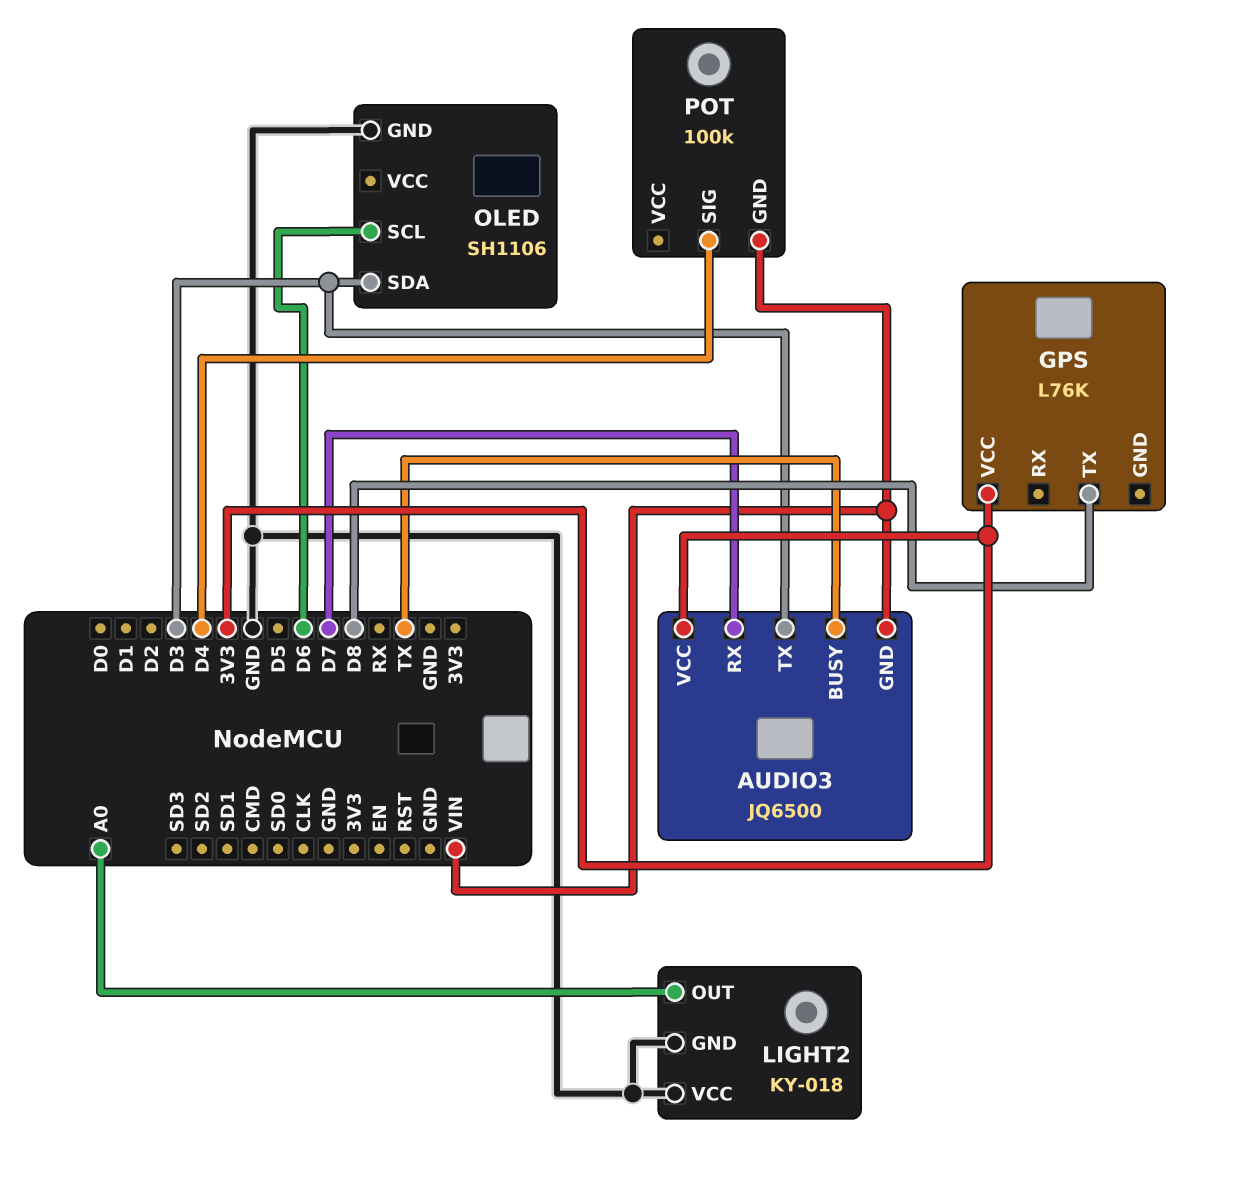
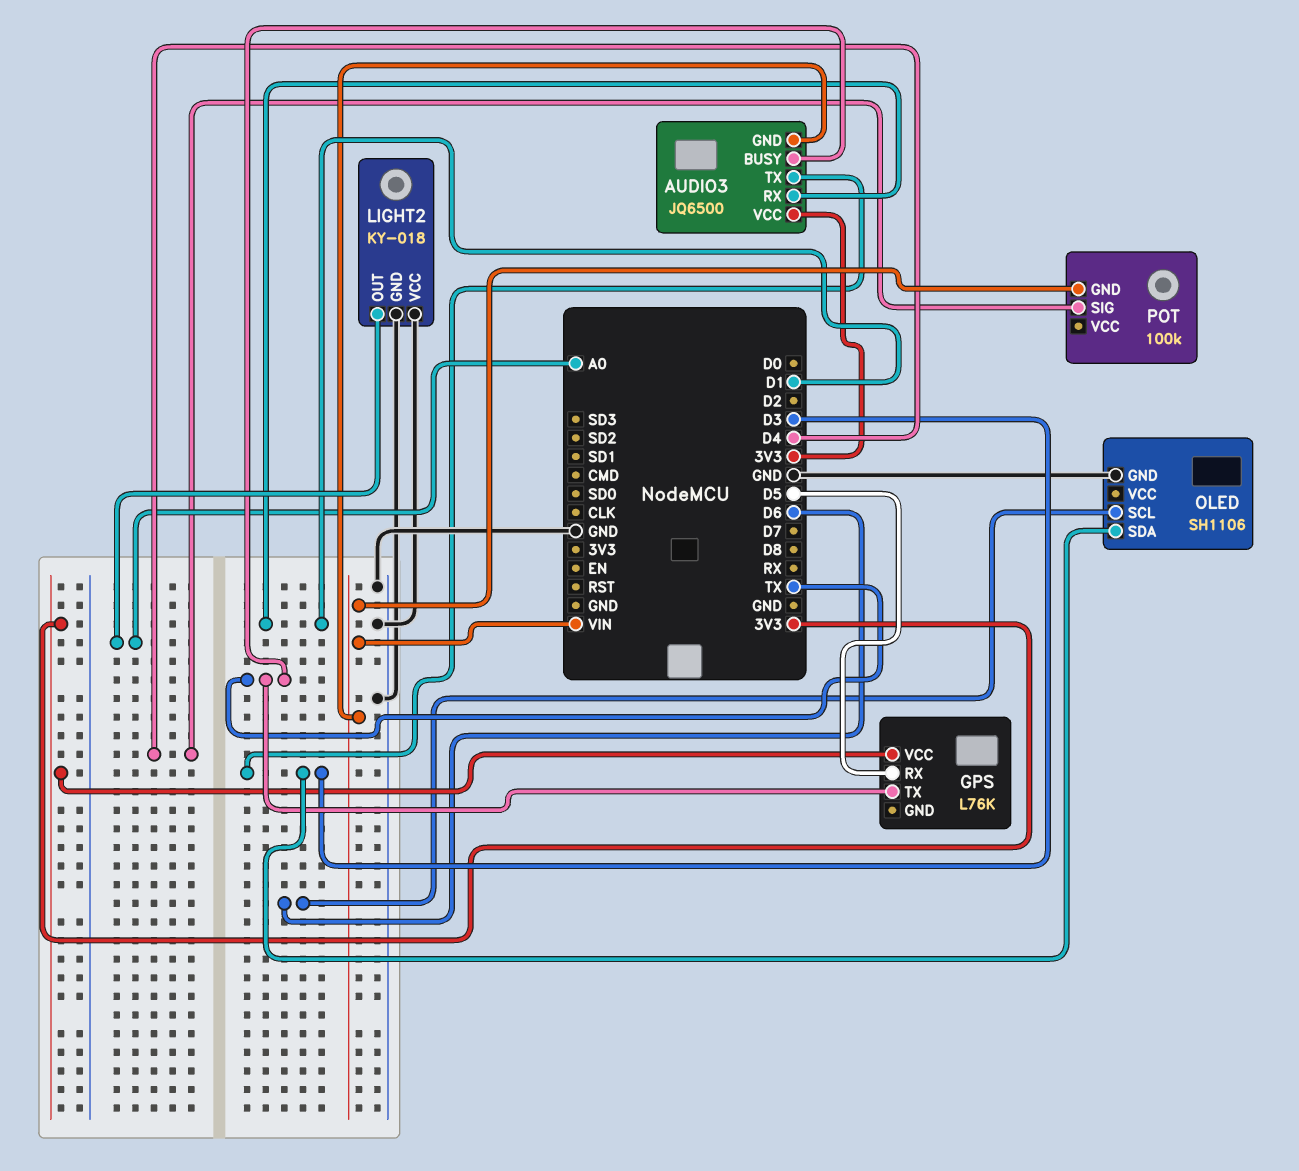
AUDIO3 pin RX: D7 -> D1
GPS pin RX: none -> D5
GPS pin TX: D8 -> TX

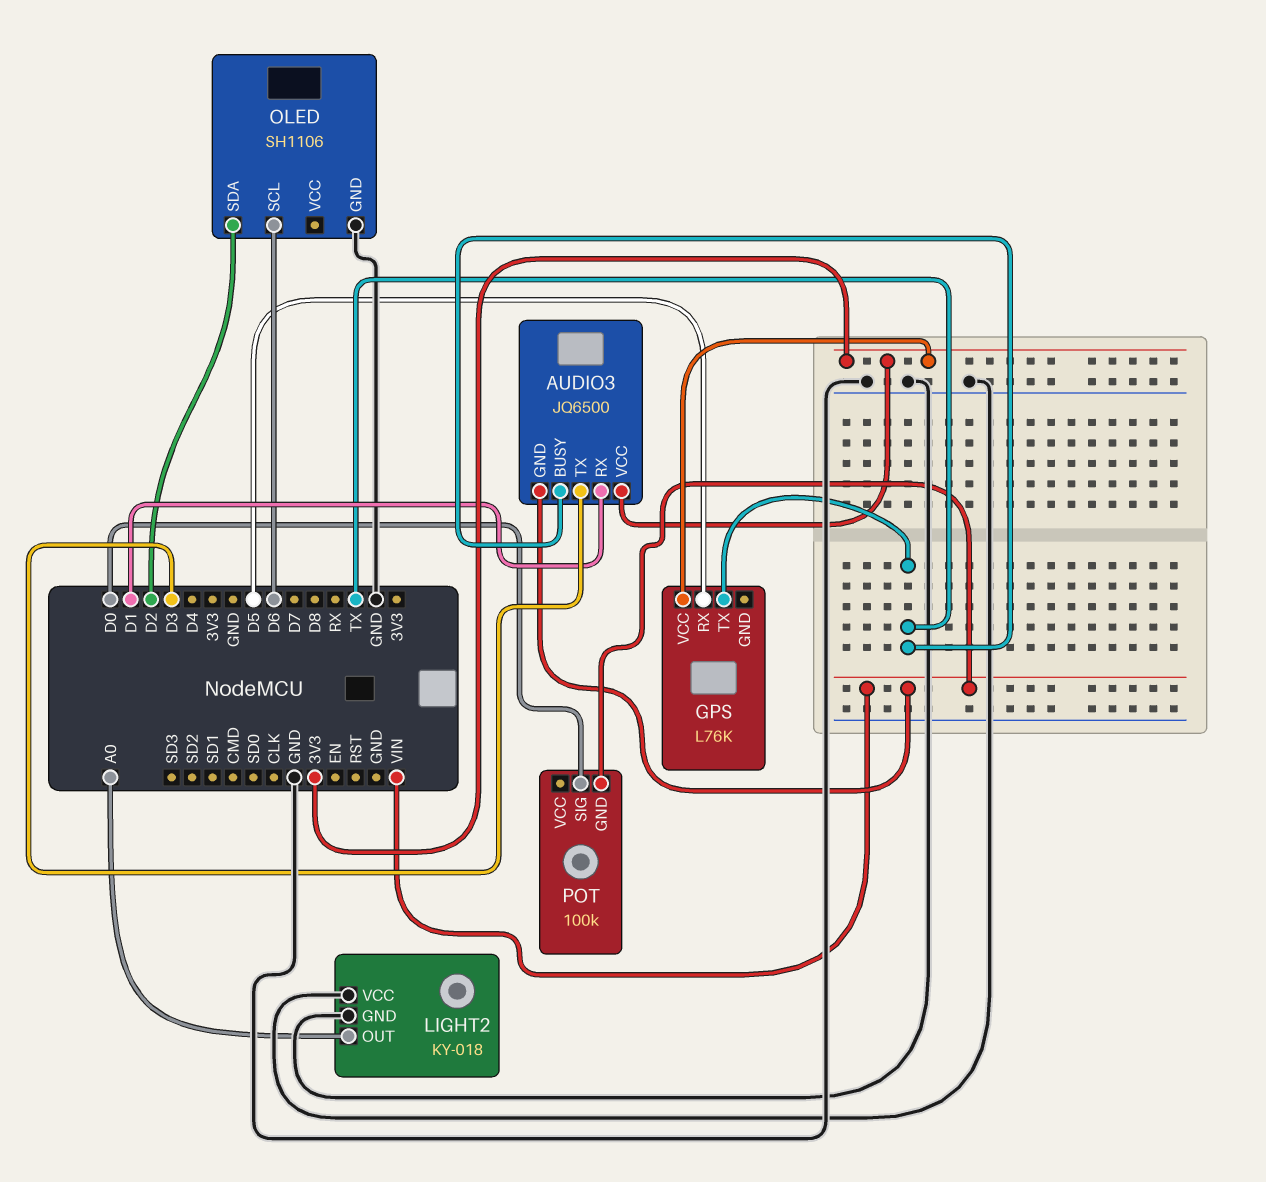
OLED pin SDA: D3 -> D2
POT pin SIG: D4 -> D0

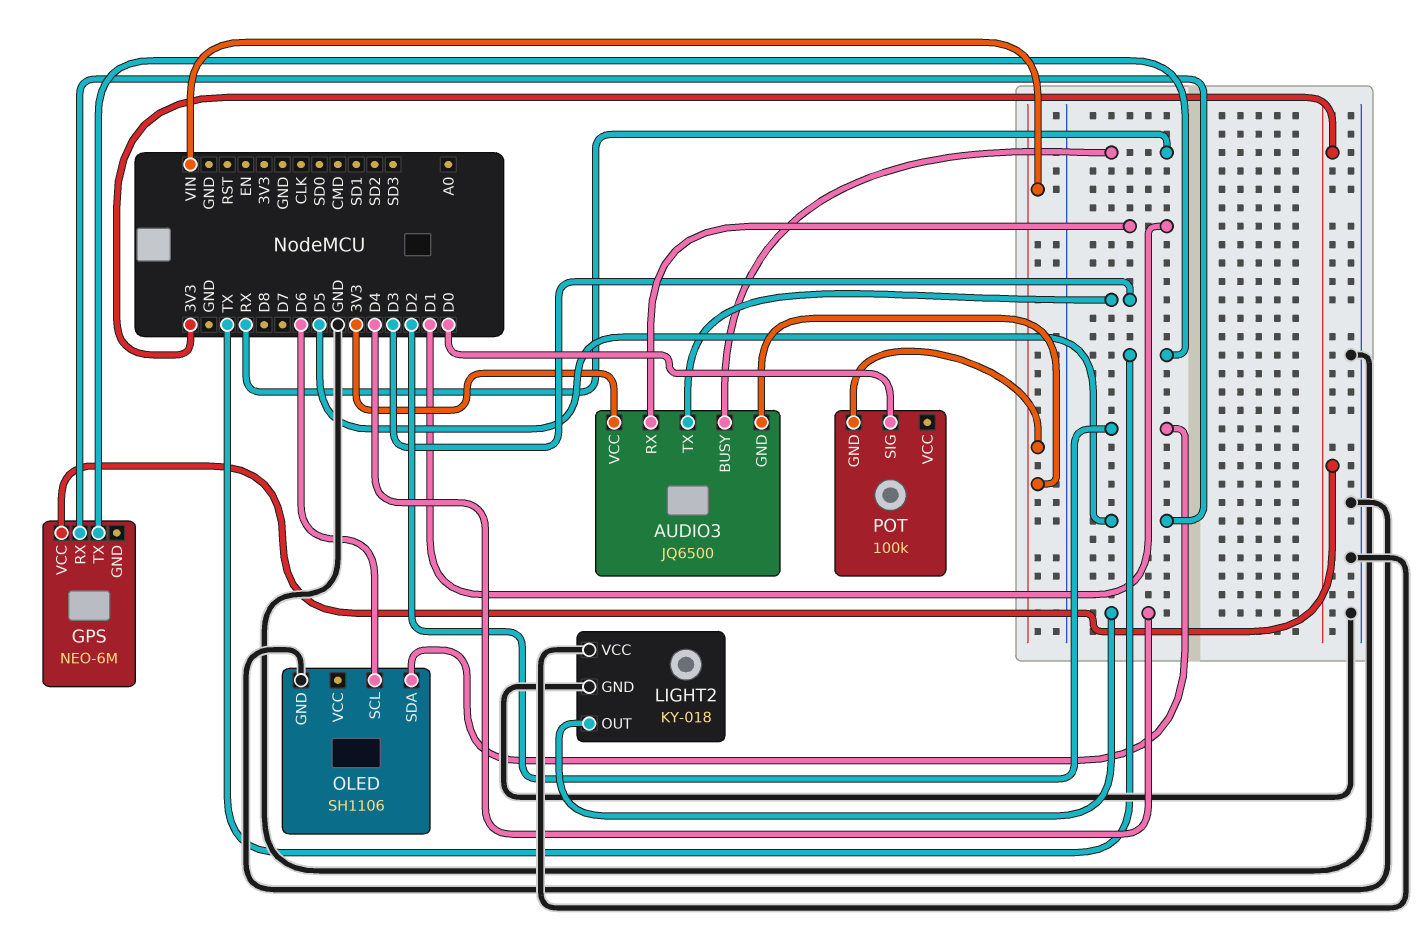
AUDIO3 pin BUSY: TX -> RX
GPS: L76K -> NEO-6M
LIGHT2 pin OUT: A0 -> D4

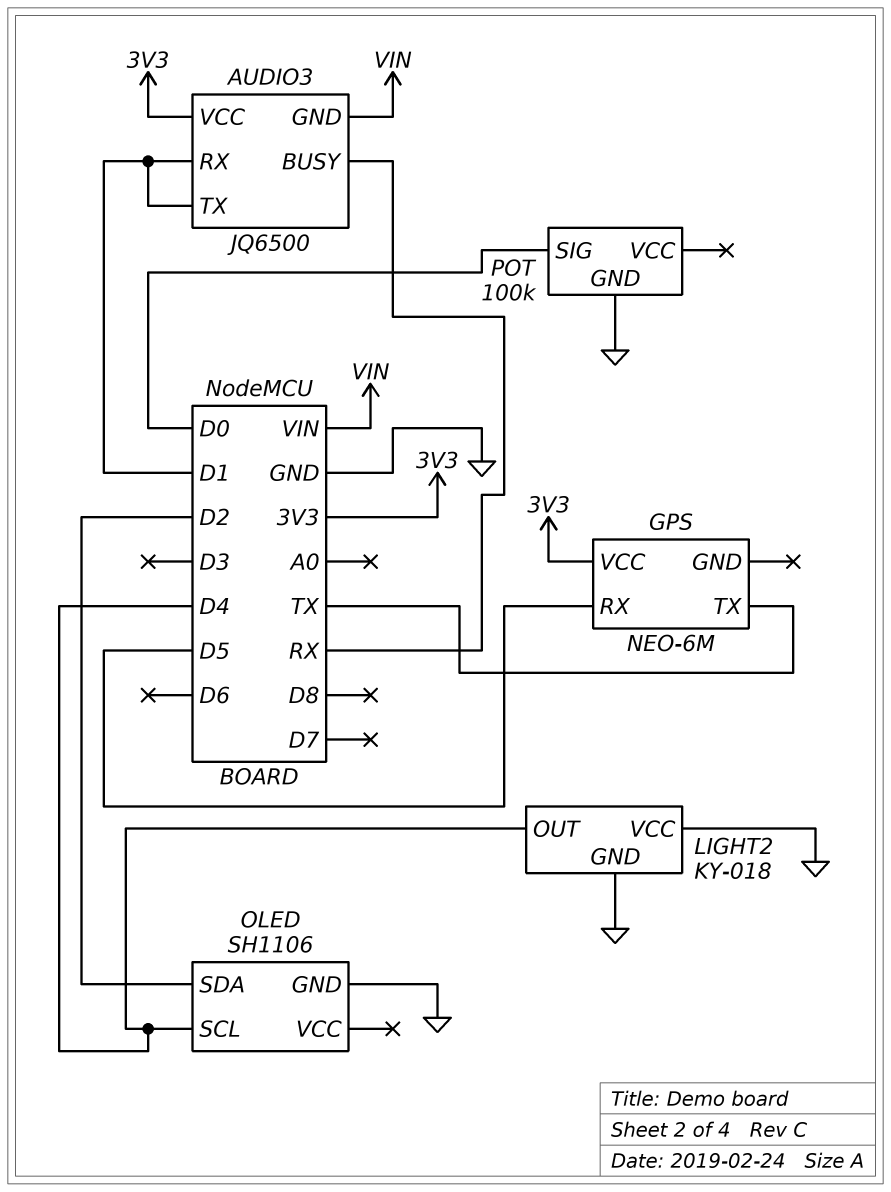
AUDIO3 pin TX: D3 -> D1
OLED pin SCL: D6 -> D4
POT pin GND: VIN -> GND

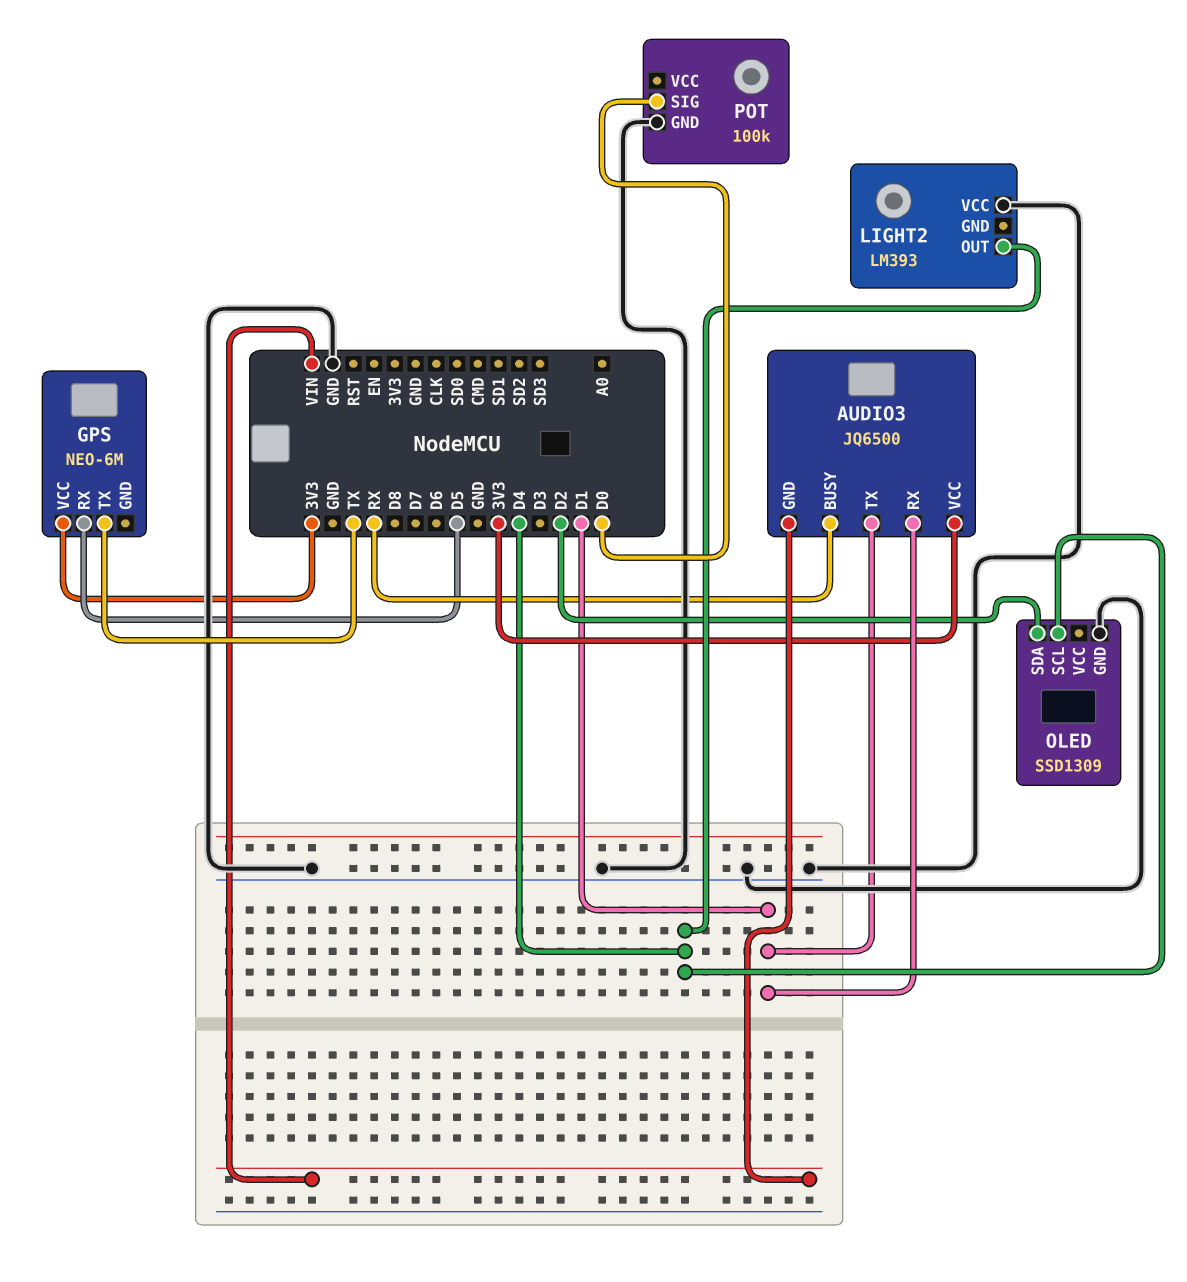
LIGHT2: KY-018 -> LM393
LIGHT2 pin GND: GND -> none
OLED: SH1106 -> SSD1309

